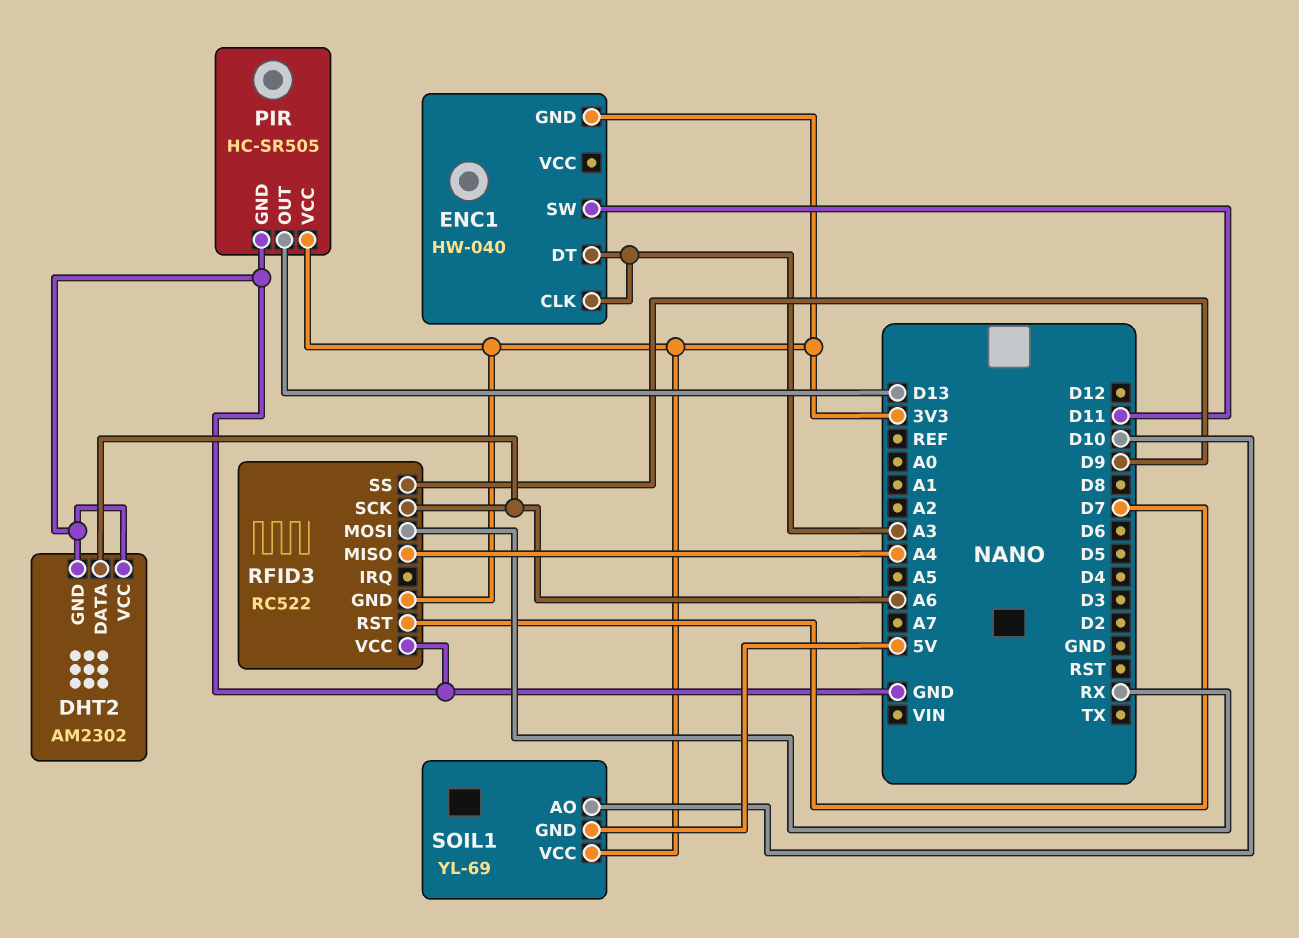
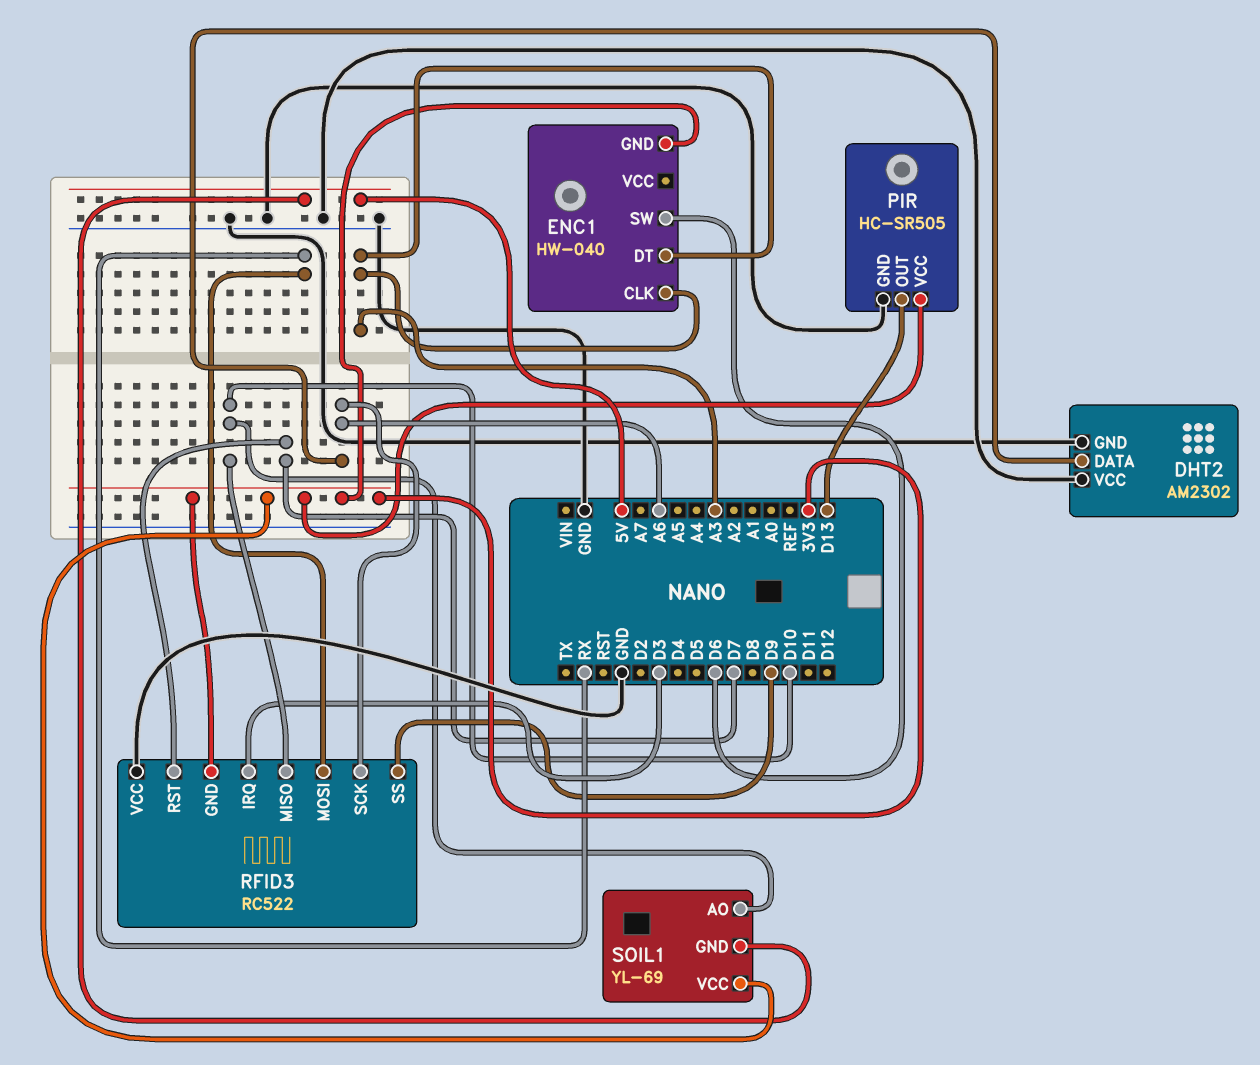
ENC1 pin SW: D11 -> D6
RFID3 pin IRQ: none -> D3
RFID3 pin MISO: A4 -> D10

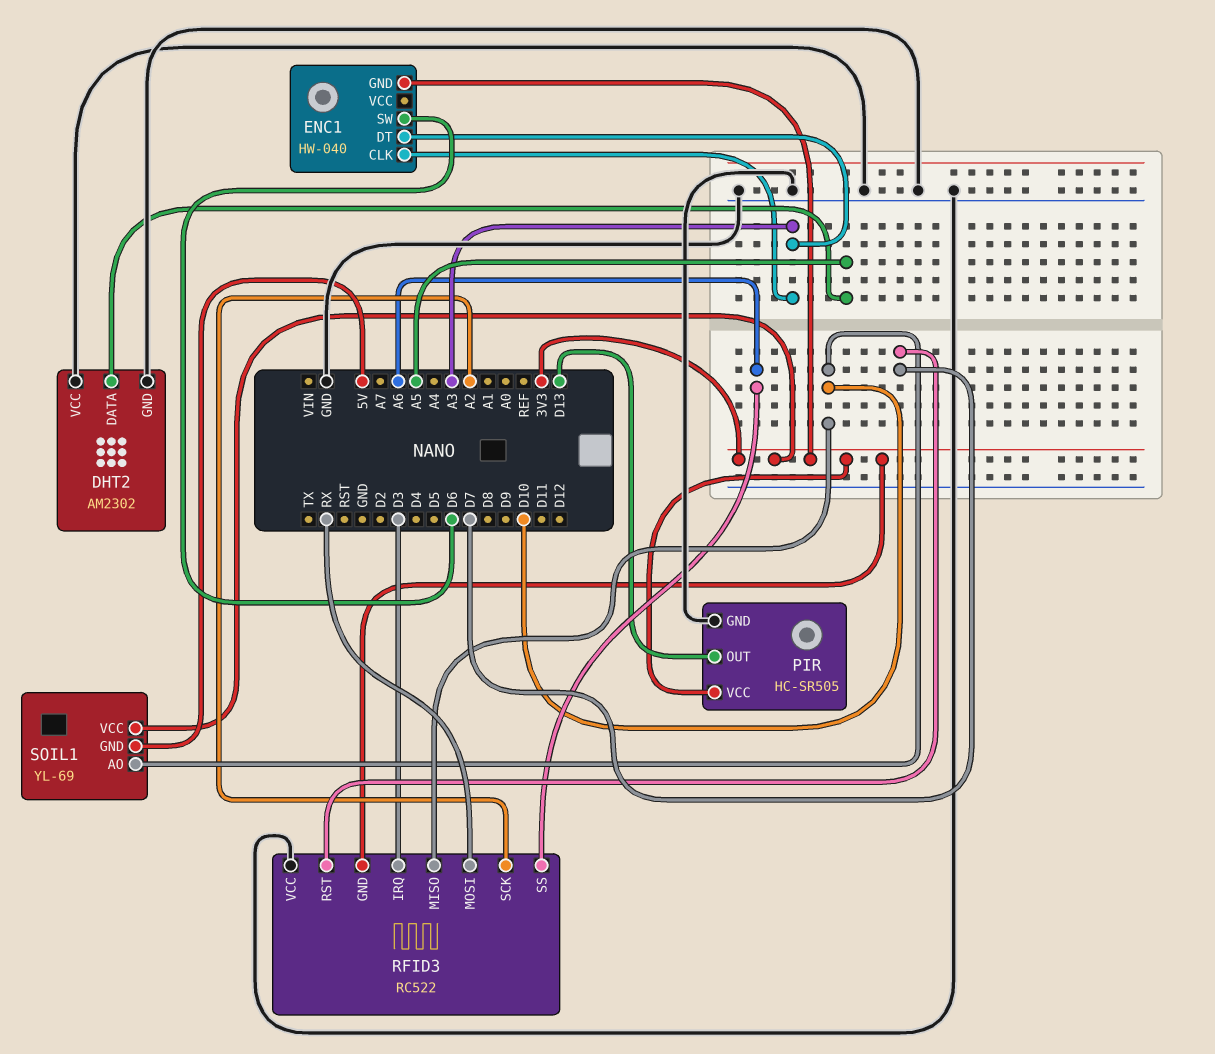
DHT2 pin DATA: A6 -> A5
RFID3 pin SCK: A6 -> A2
RFID3 pin SS: D9 -> A6

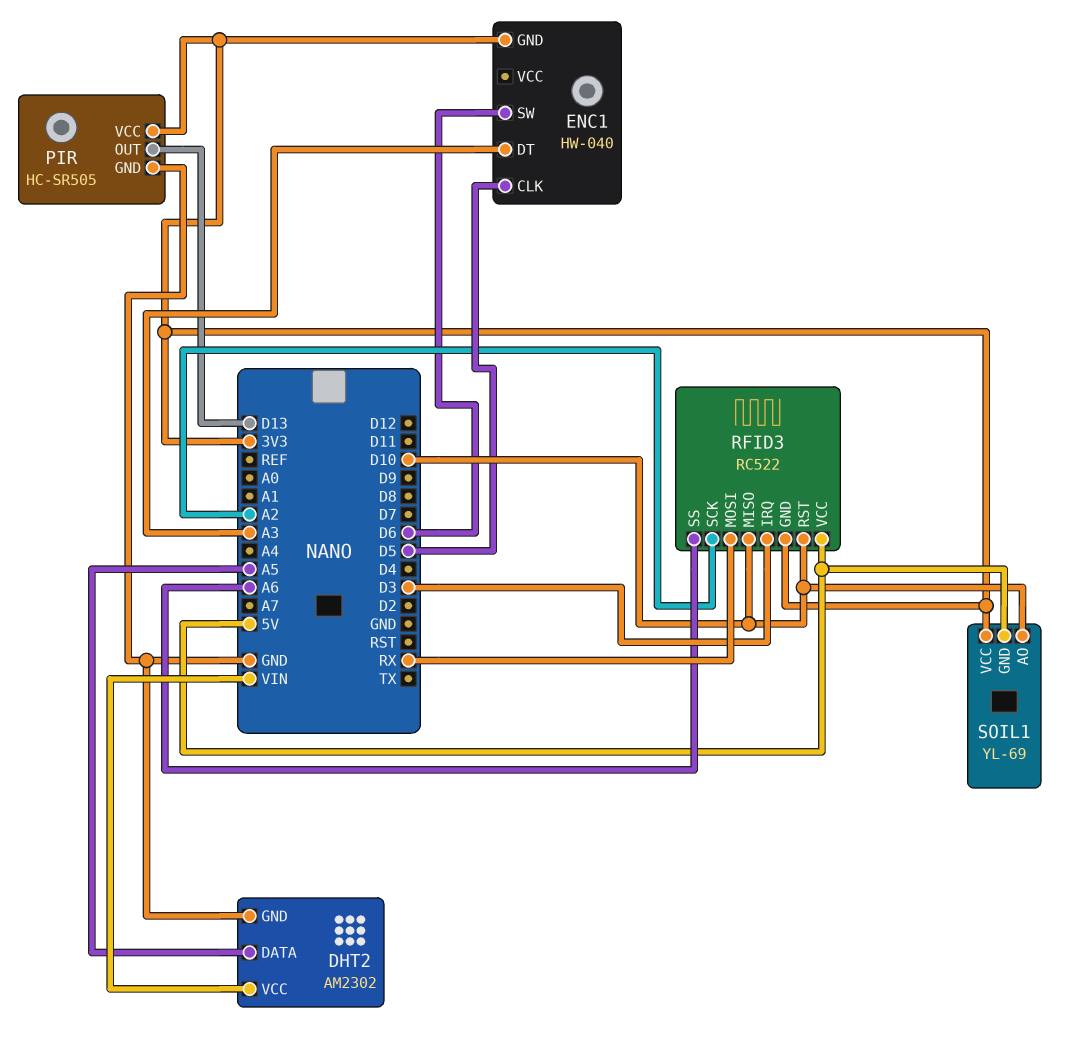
DHT2 pin VCC: GND -> VIN
ENC1 pin CLK: A3 -> D5
RFID3 pin RST: D7 -> D10
RFID3 pin VCC: GND -> 5V

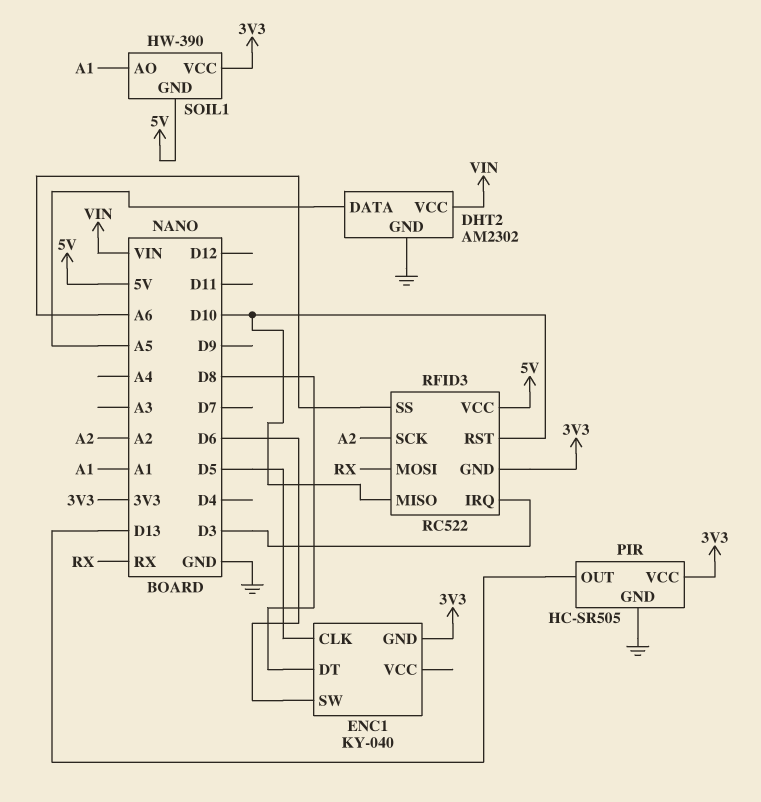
ENC1: HW-040 -> KY-040
ENC1 pin DT: A3 -> D8
SOIL1: YL-69 -> HW-390
SOIL1 pin AO: D10 -> A1

